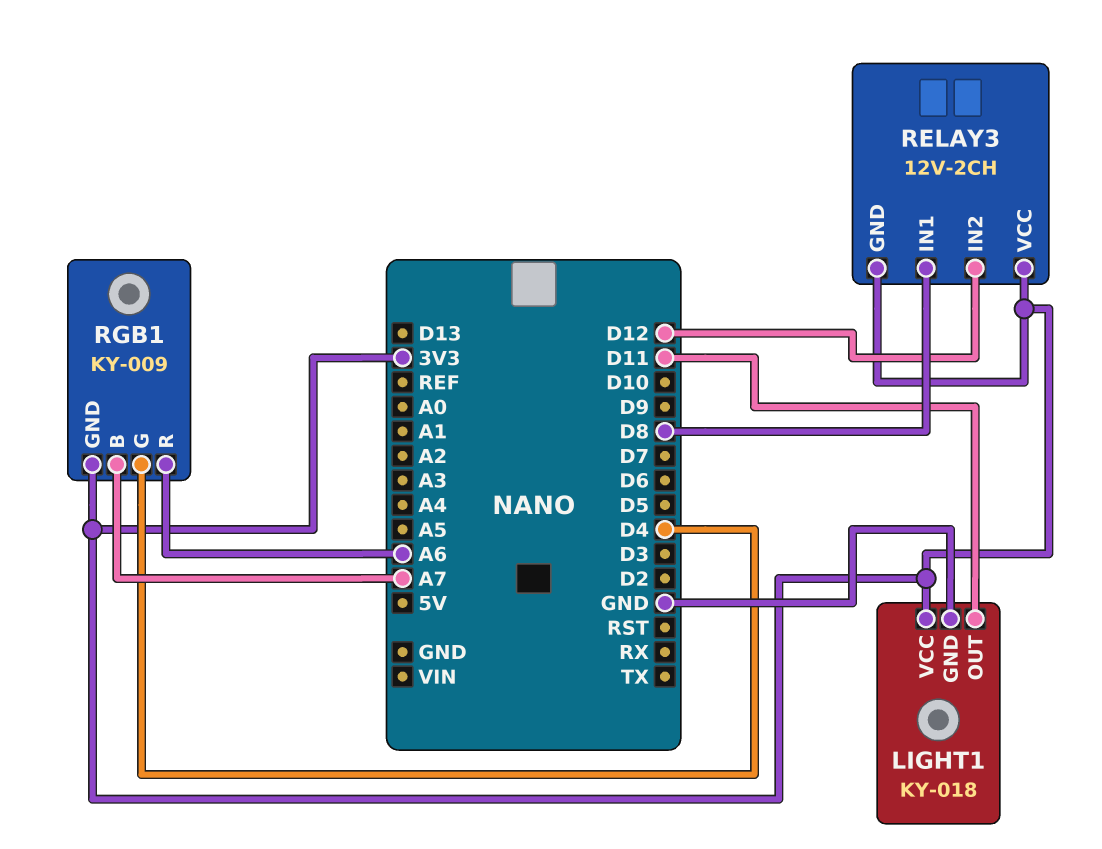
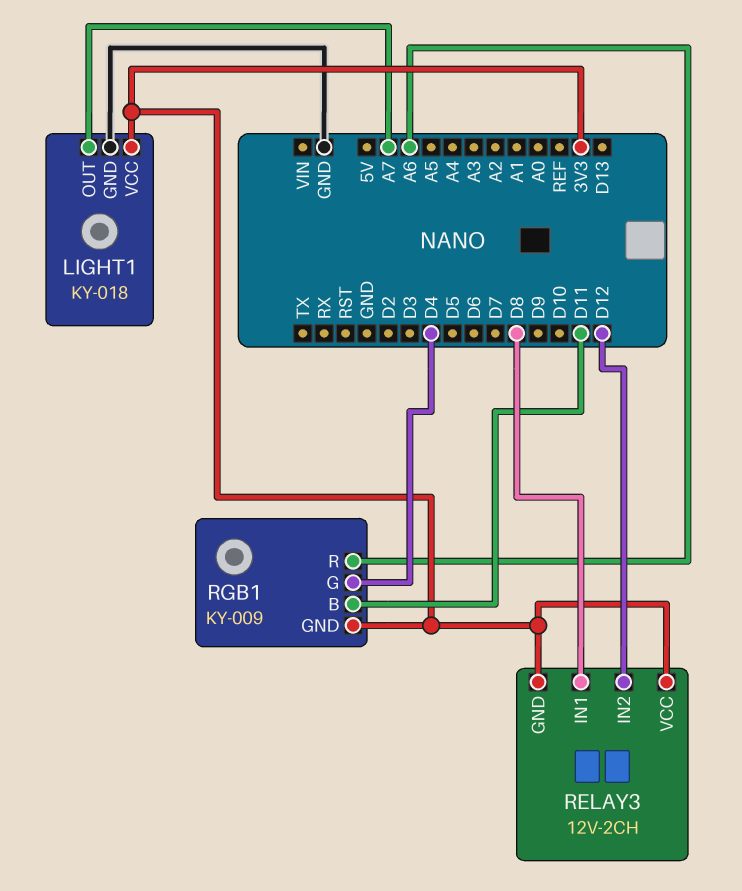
LIGHT1 pin OUT: D11 -> A7
RGB1 pin B: A7 -> D11

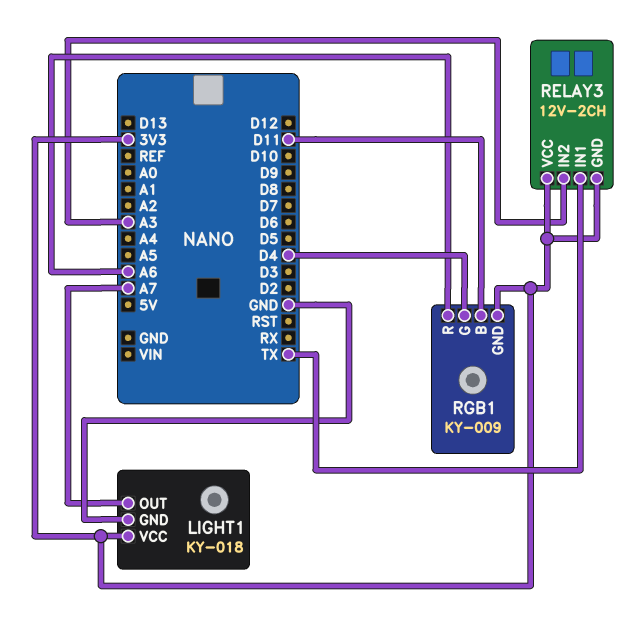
RELAY3 pin IN1: D8 -> TX
RELAY3 pin IN2: D12 -> A3

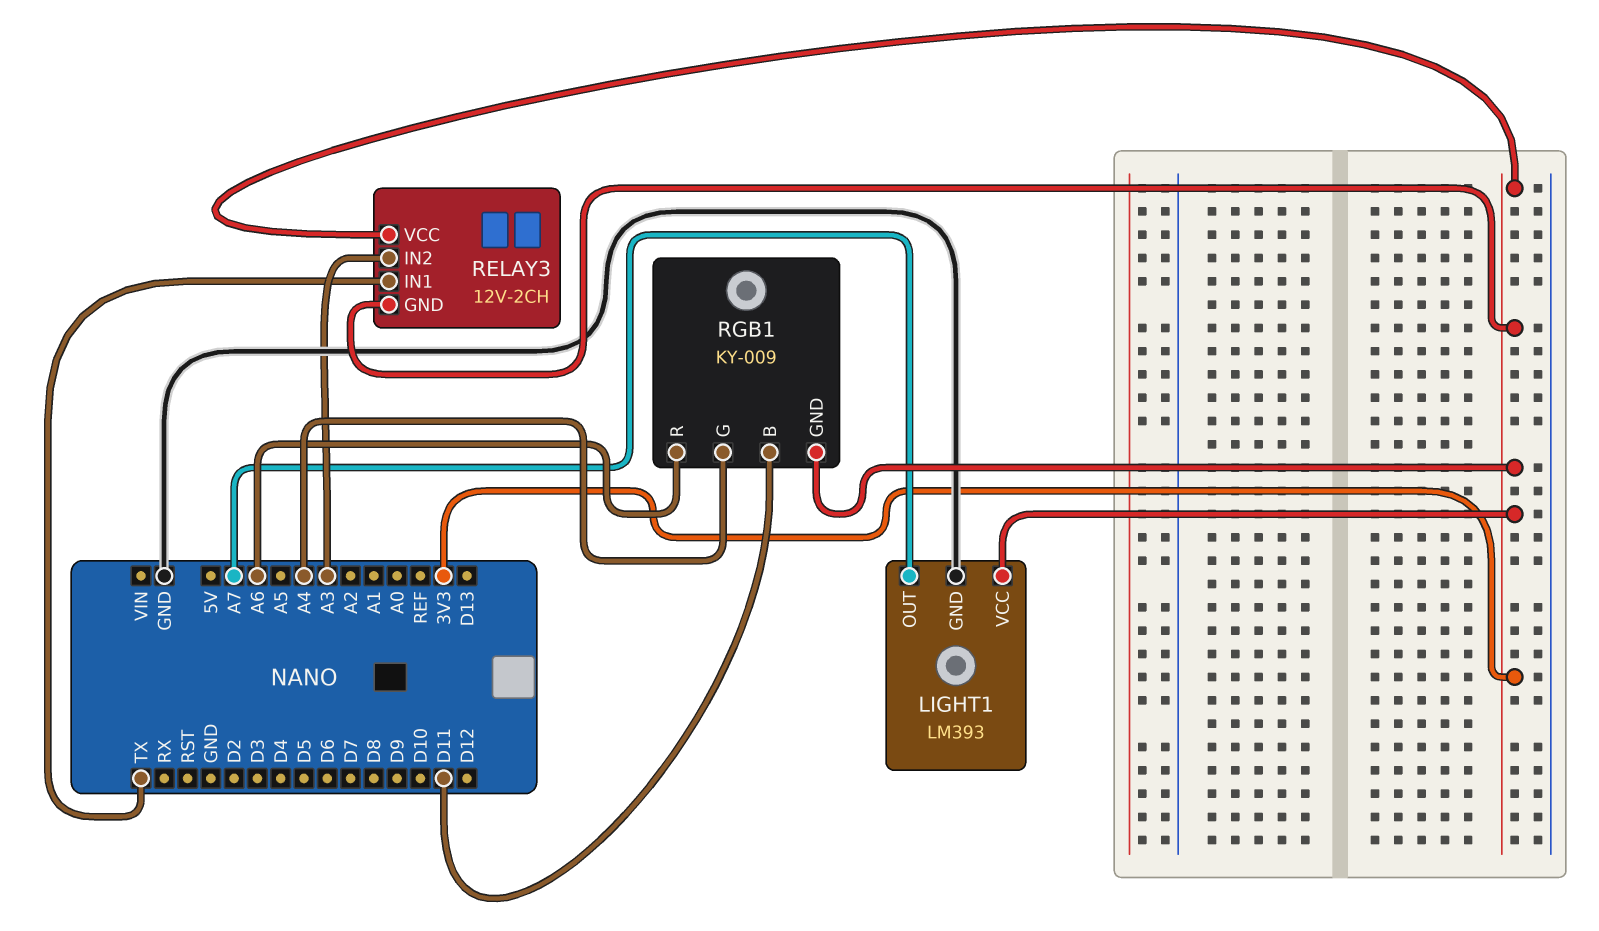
LIGHT1: KY-018 -> LM393
RGB1 pin G: D4 -> A4

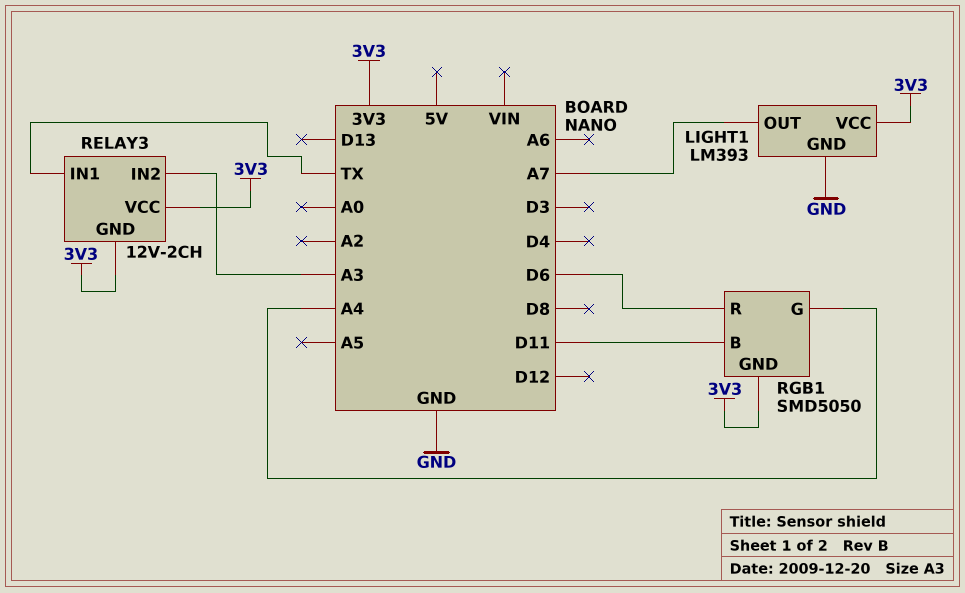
RGB1: KY-009 -> SMD5050
RGB1 pin R: A6 -> D6

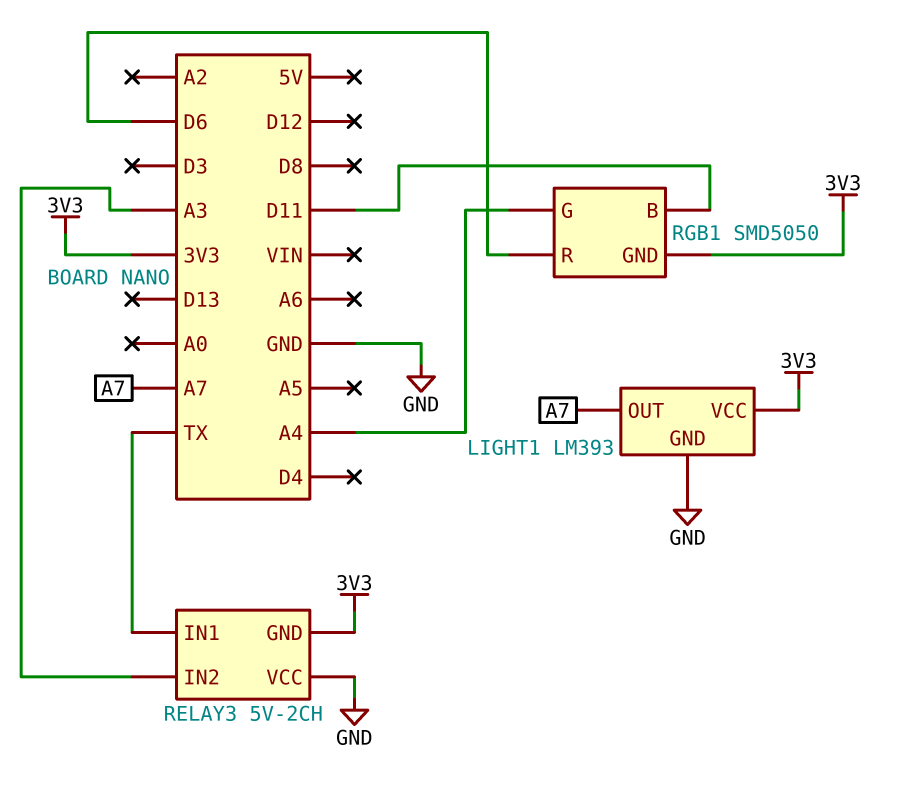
RELAY3: 12V-2CH -> 5V-2CH
RELAY3 pin VCC: 3V3 -> GND

